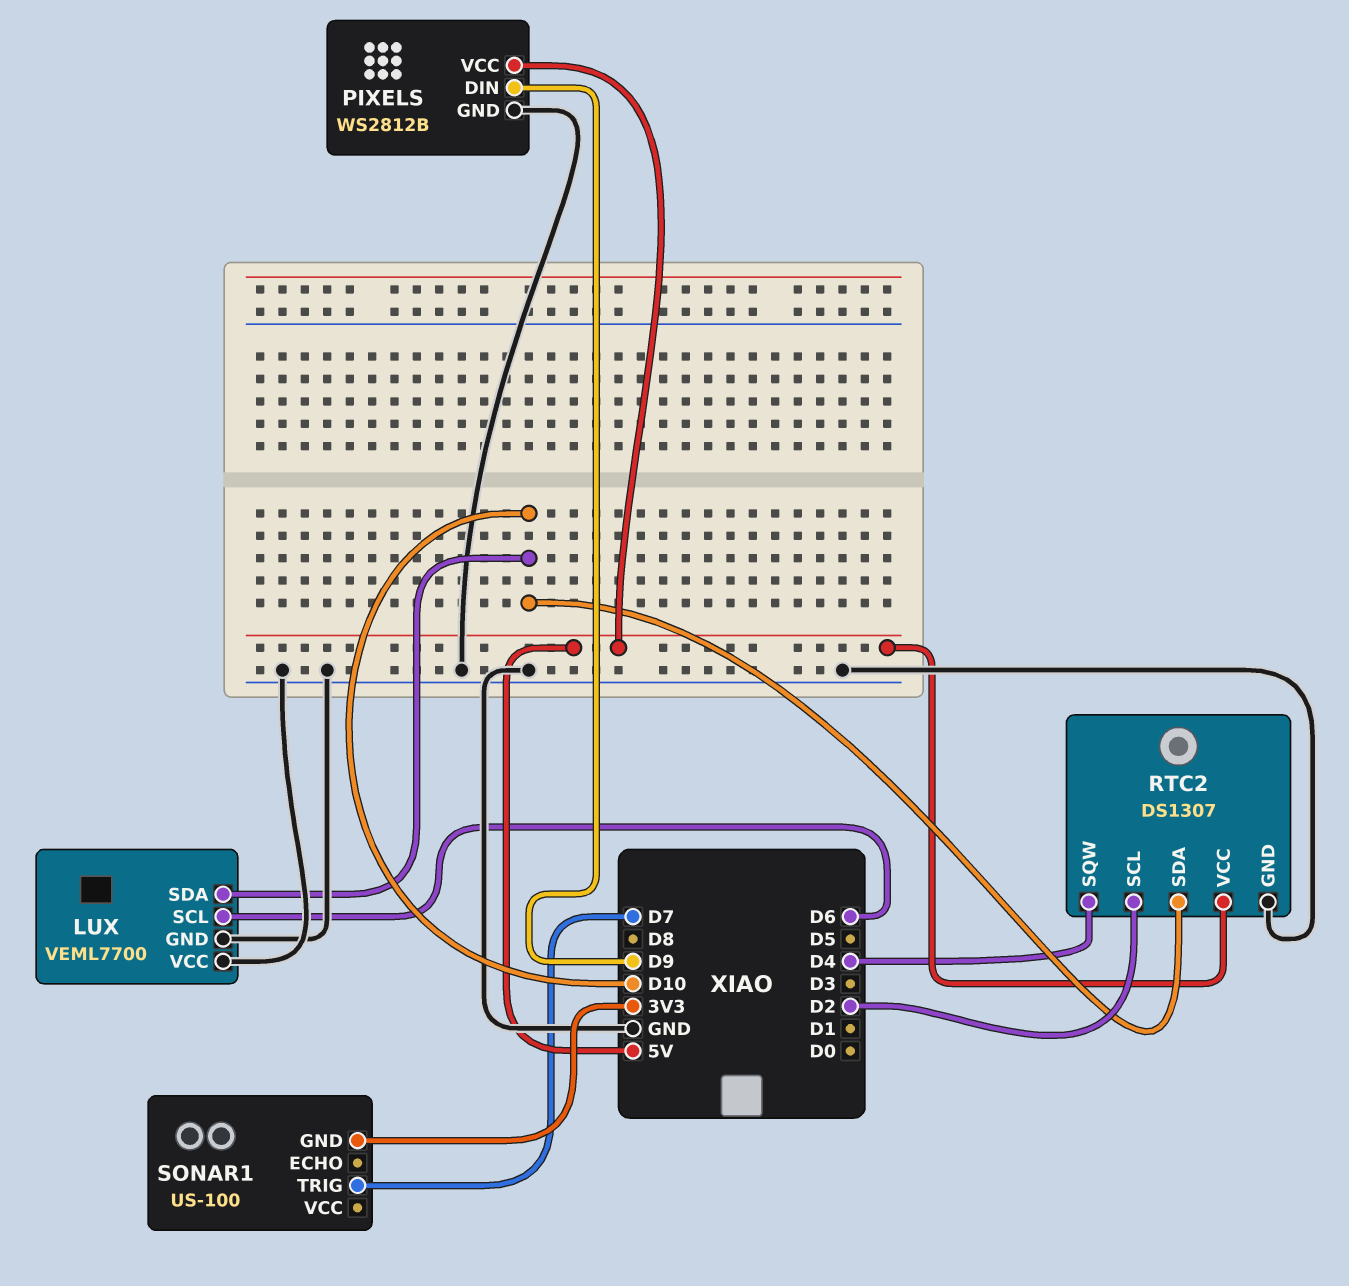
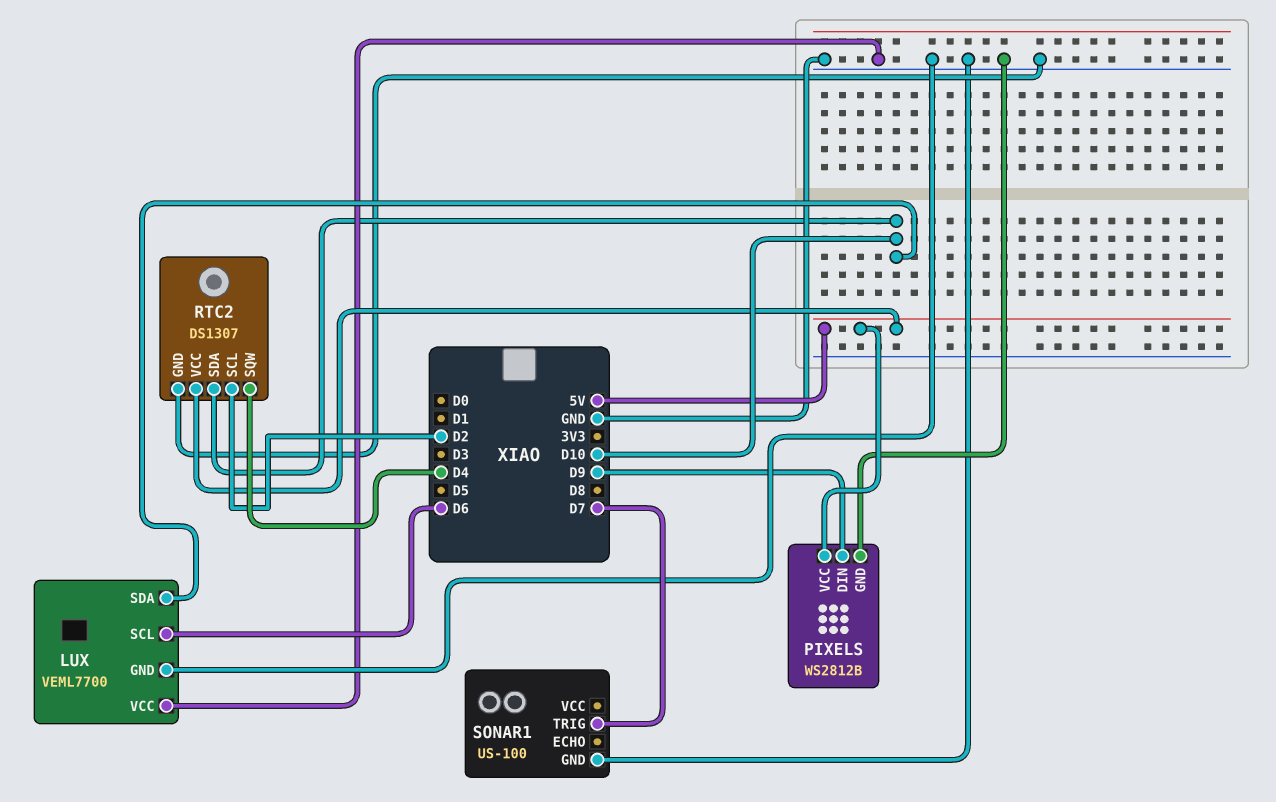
SONAR1 pin GND: 3V3 -> GND

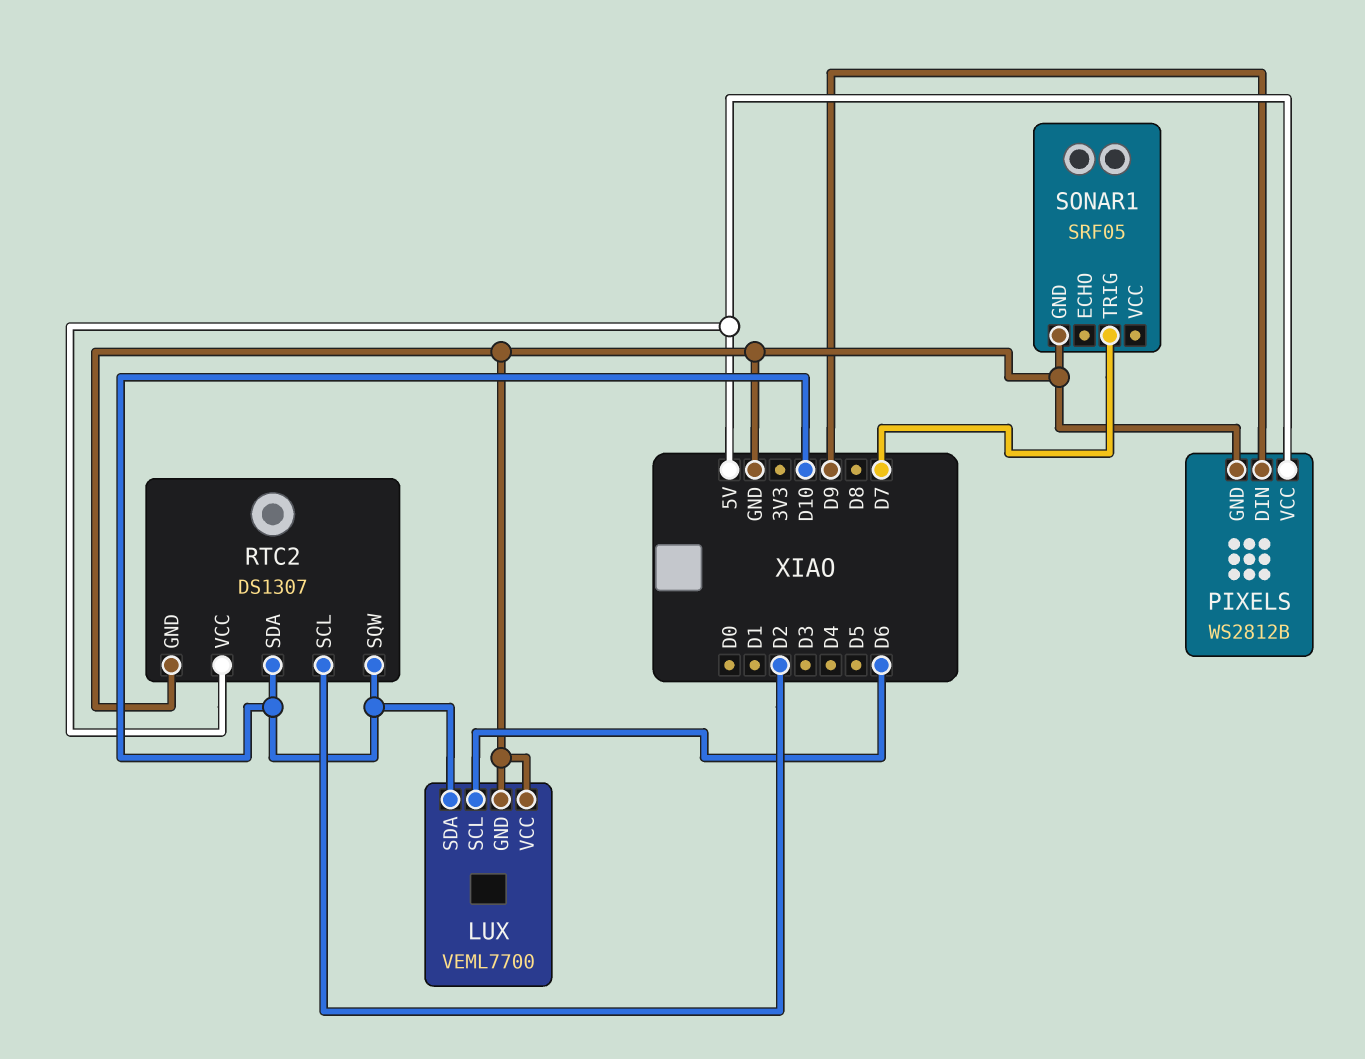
RTC2 pin SQW: D4 -> D10
SONAR1: US-100 -> SRF05

